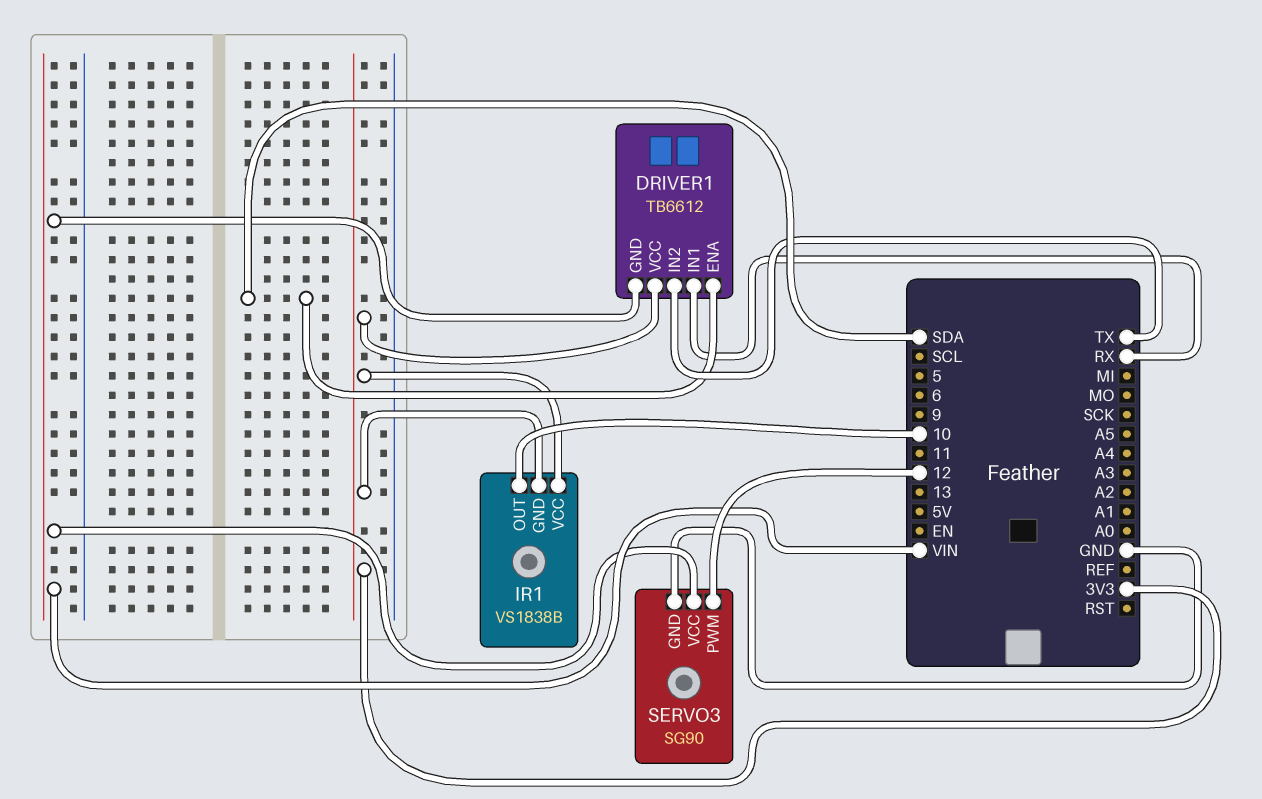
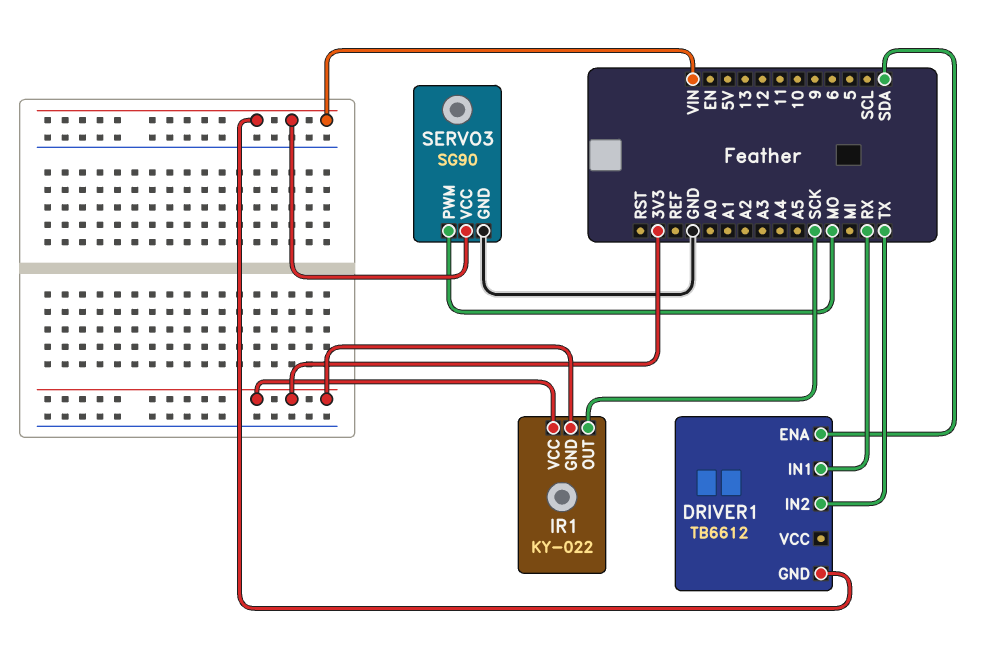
DRIVER1 pin VCC: 3V3 -> none
IR1: VS1838B -> KY-022
IR1 pin OUT: 10 -> SCK
SERVO3 pin PWM: 12 -> MO

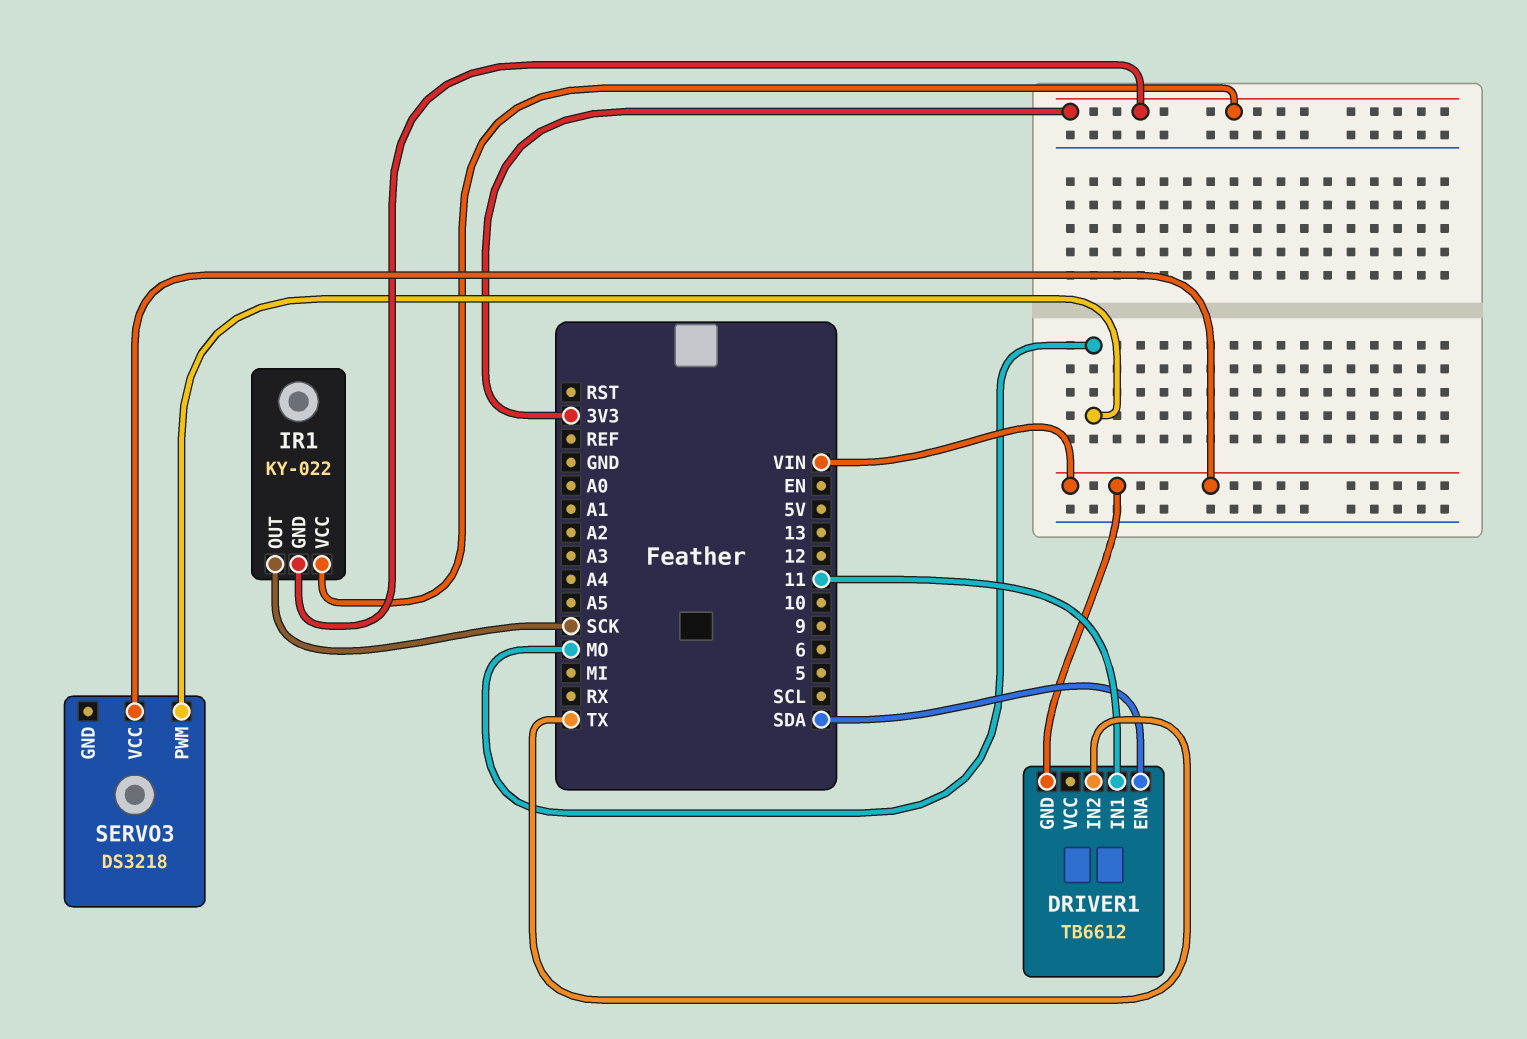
DRIVER1 pin IN1: RX -> 11
SERVO3: SG90 -> DS3218
SERVO3 pin GND: GND -> none

